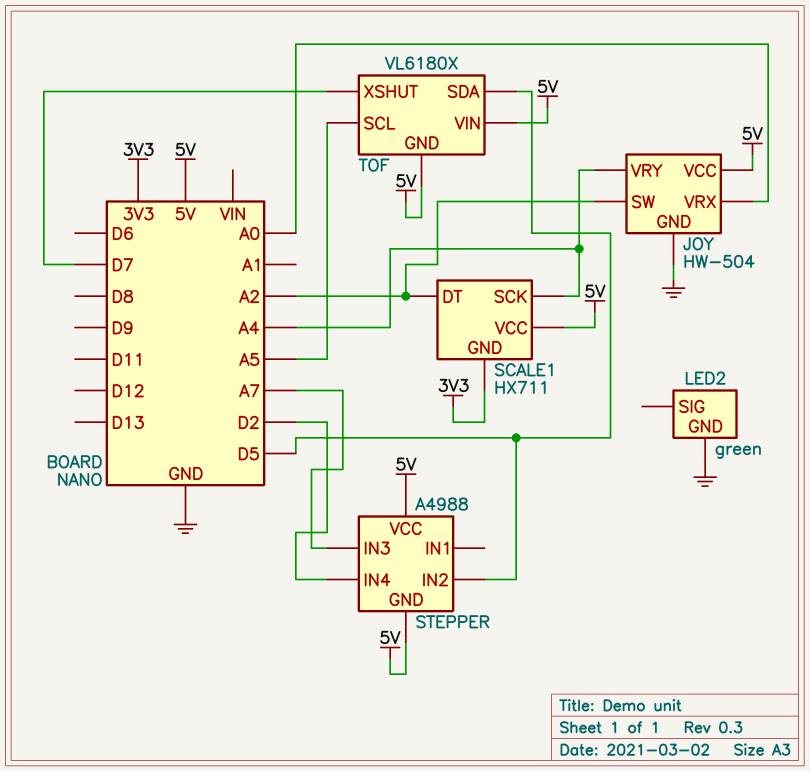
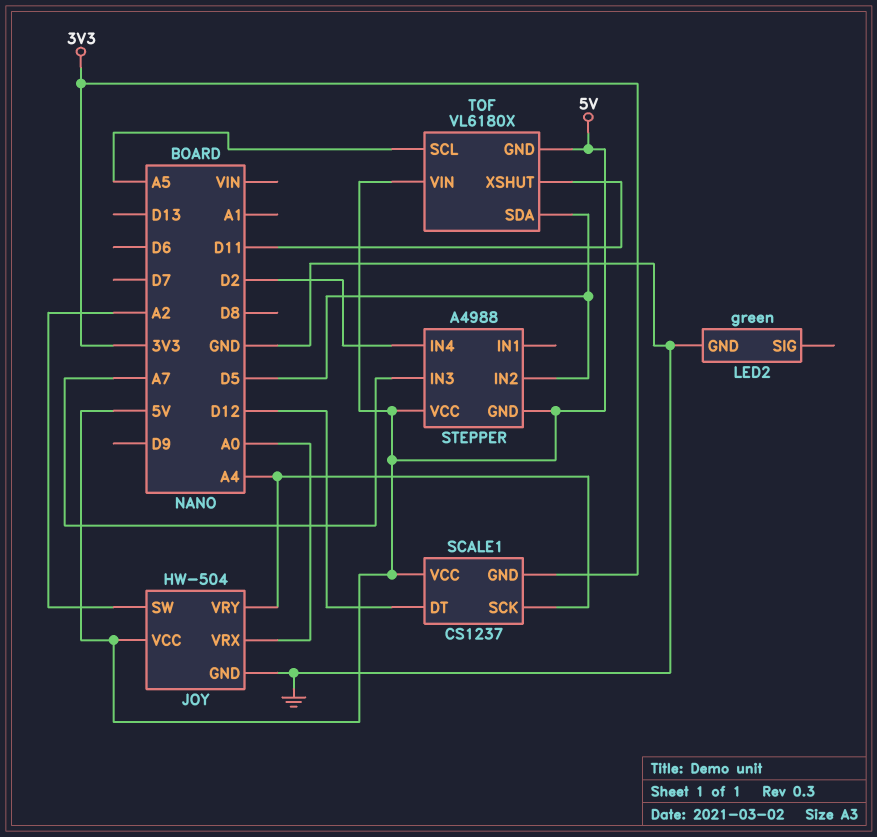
SCALE1: HX711 -> CS1237
SCALE1 pin DT: A2 -> D12
TOF pin XSHUT: D7 -> D11

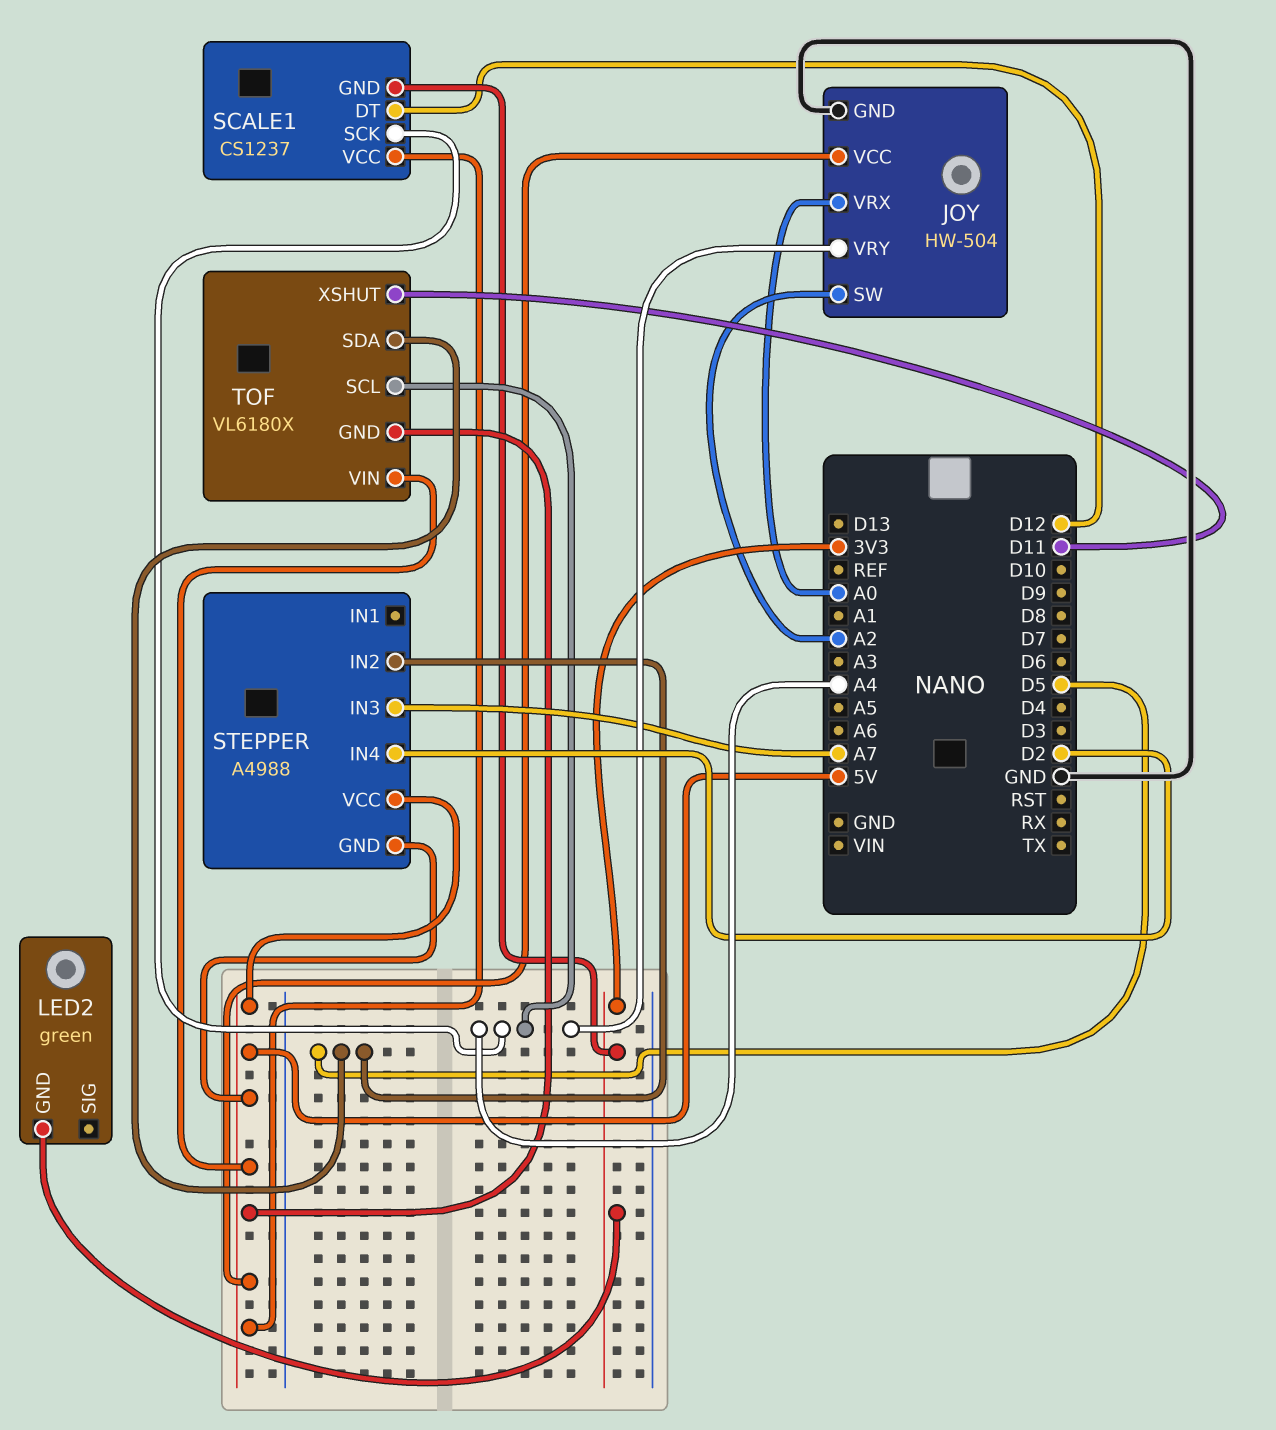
LED2 pin GND: GND -> 3V3
TOF pin SCL: A5 -> A4

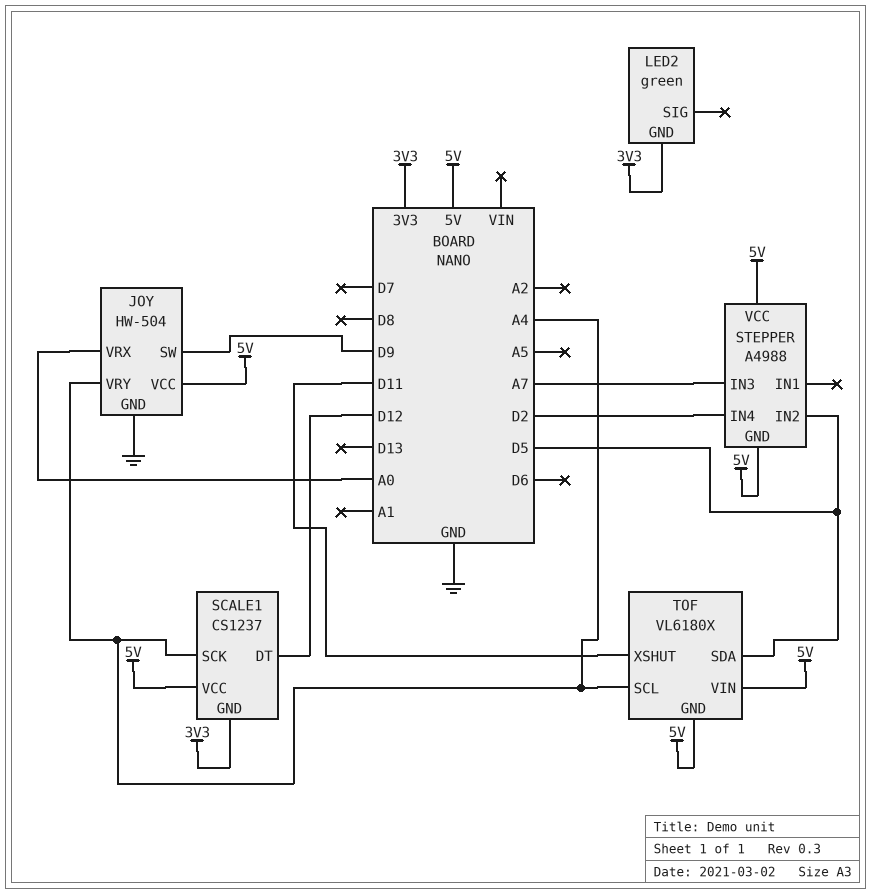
JOY pin SW: A2 -> D9

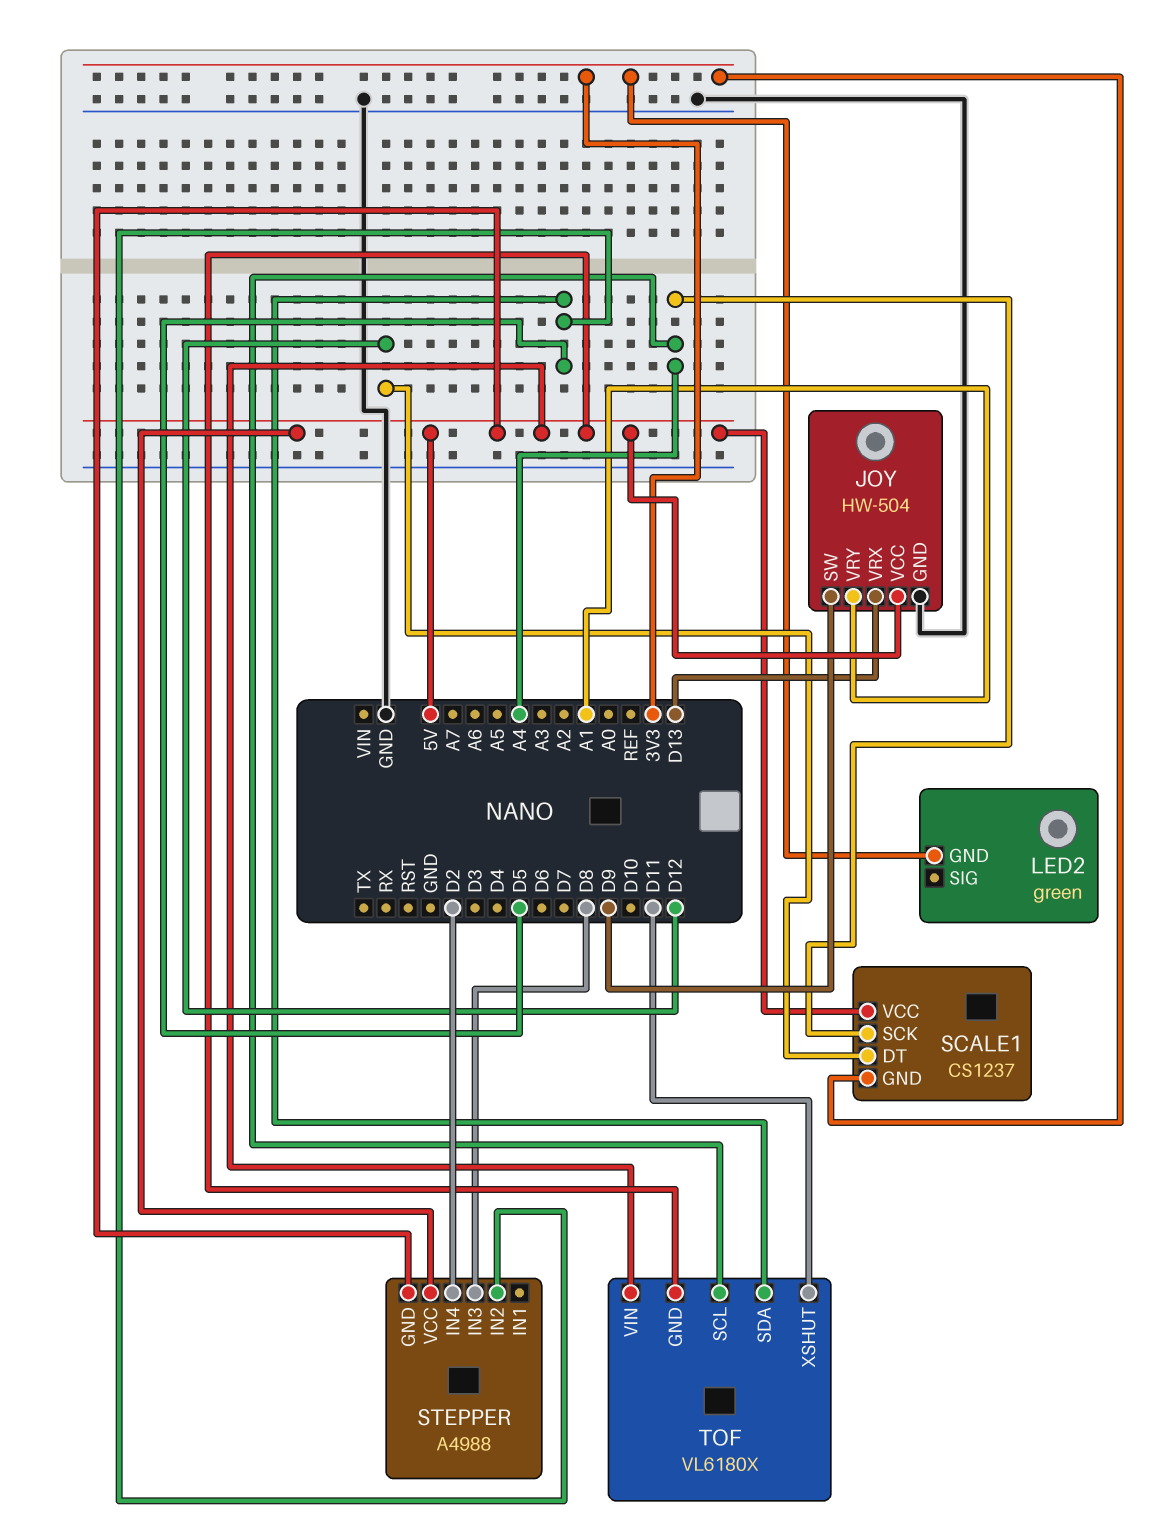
JOY pin VRX: A0 -> D13
JOY pin VRY: A4 -> A1
STEPPER pin IN3: A7 -> D8

